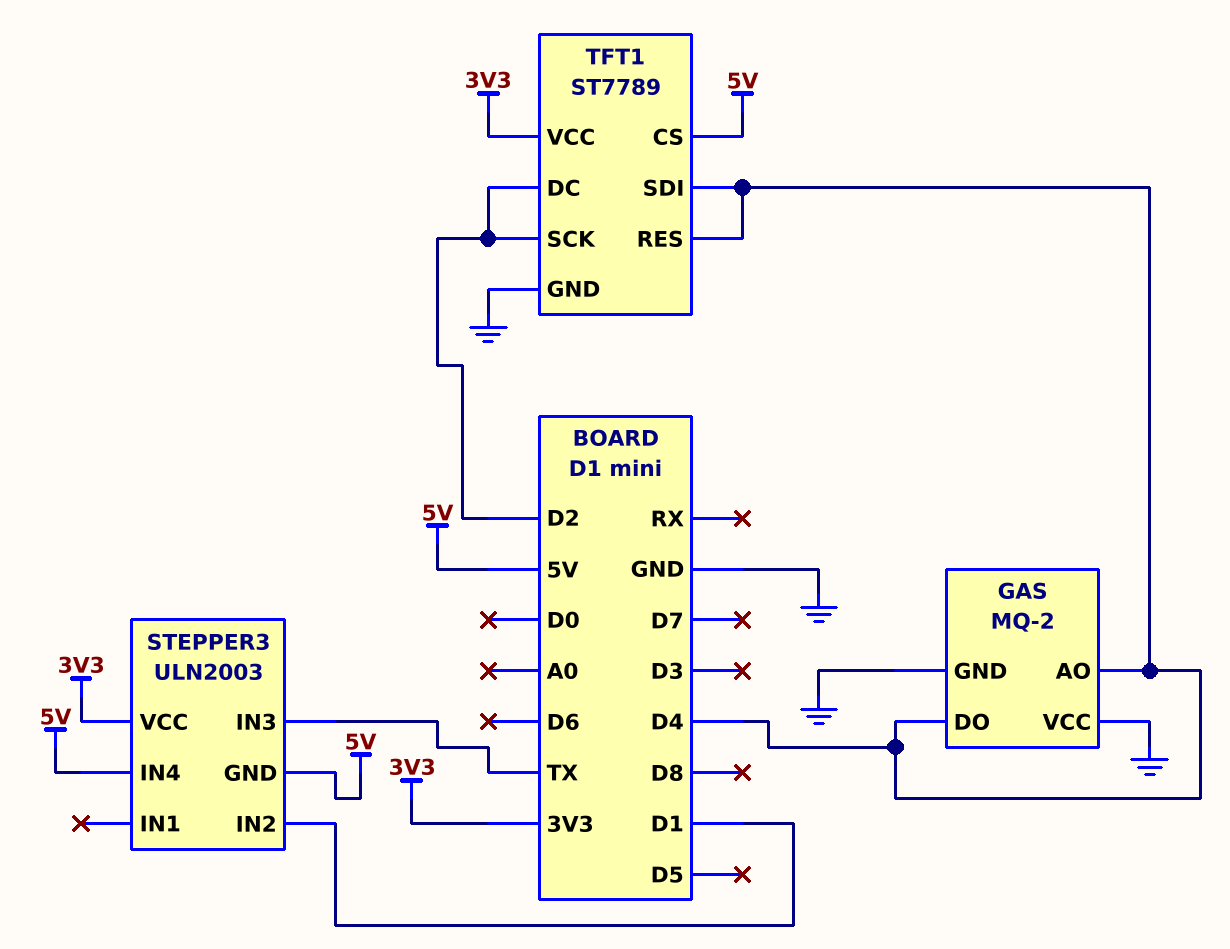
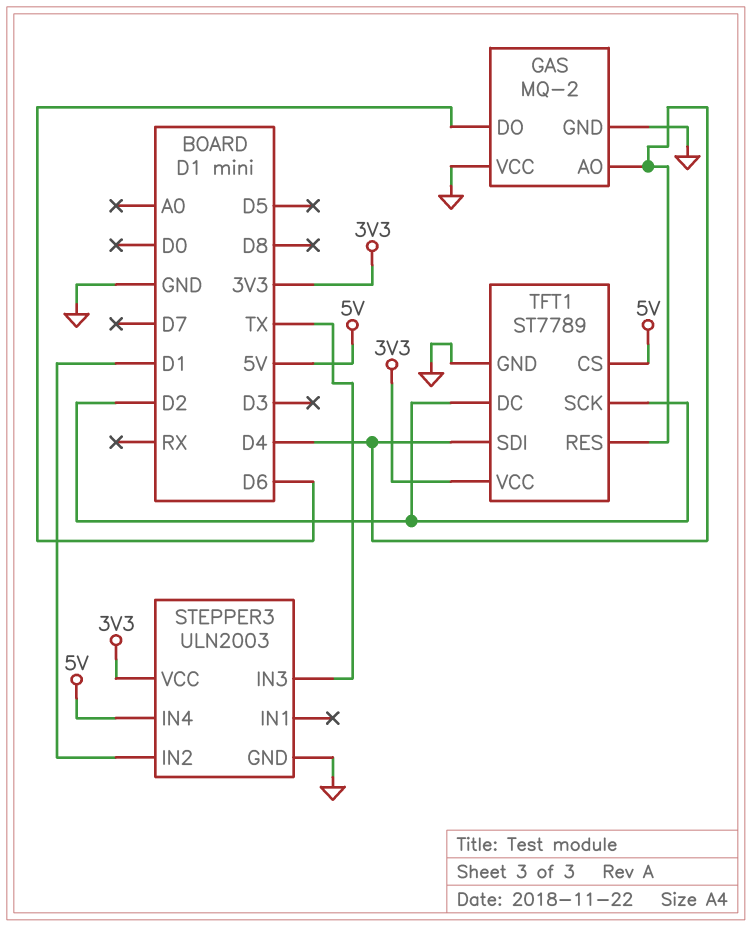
GAS pin DO: D4 -> D6
STEPPER3 pin GND: 5V -> GND

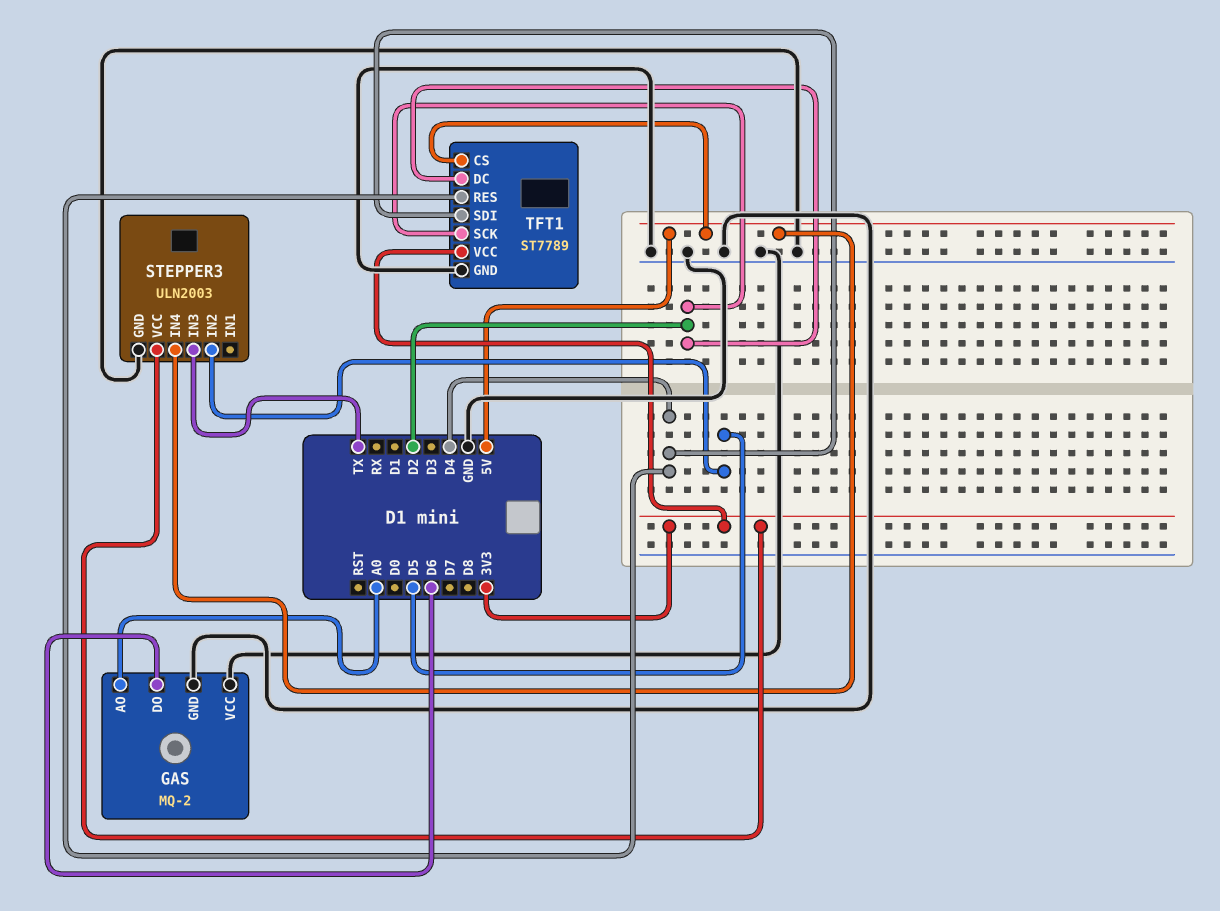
GAS pin AO: D4 -> A0
STEPPER3 pin IN2: D1 -> D5

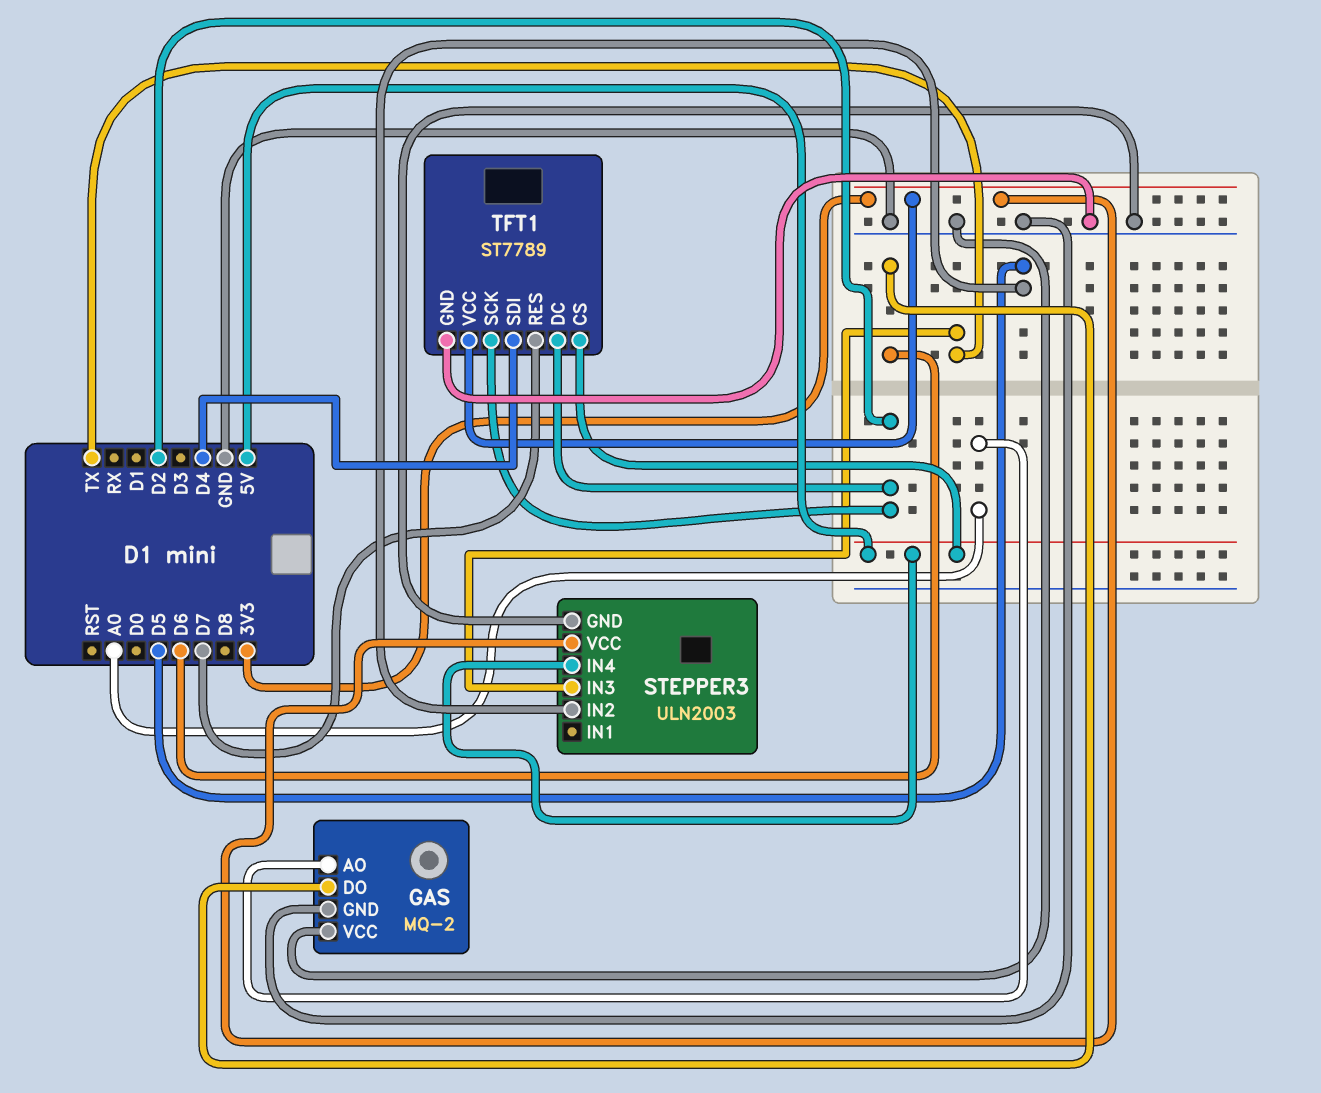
TFT1 pin RES: D4 -> D7

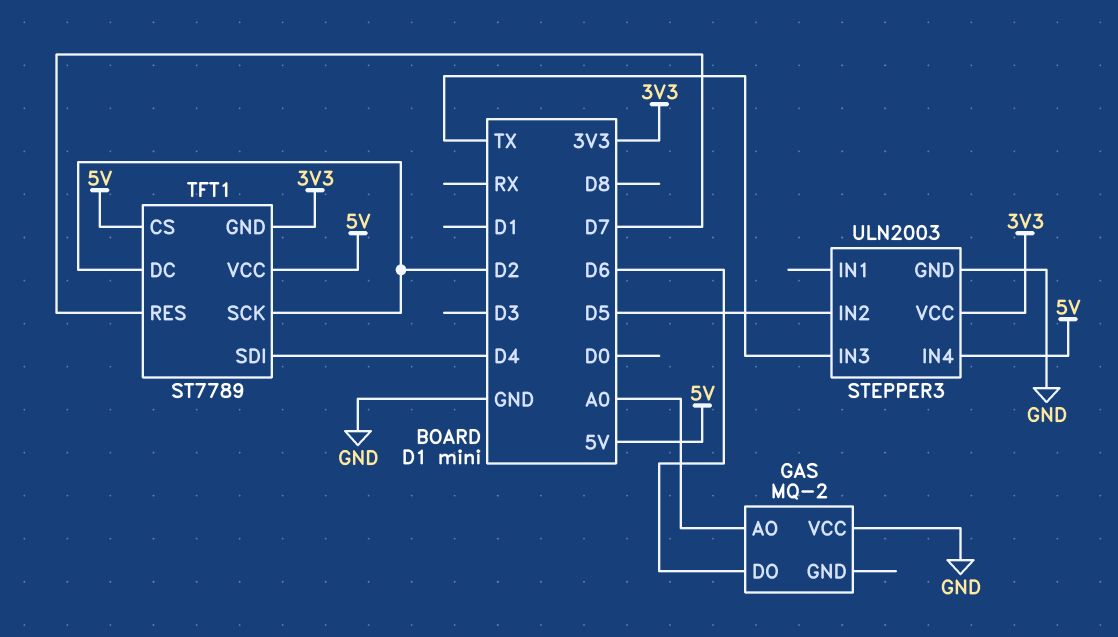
GAS pin GND: GND -> none
TFT1 pin GND: GND -> 3V3
TFT1 pin VCC: 3V3 -> 5V

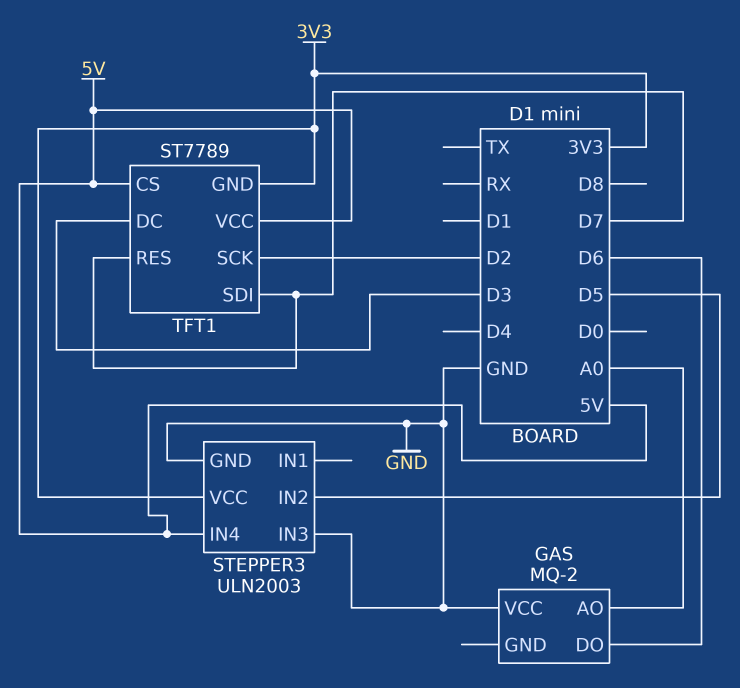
STEPPER3 pin IN3: TX -> GND
TFT1 pin DC: D2 -> D3
TFT1 pin SDI: D4 -> D7

